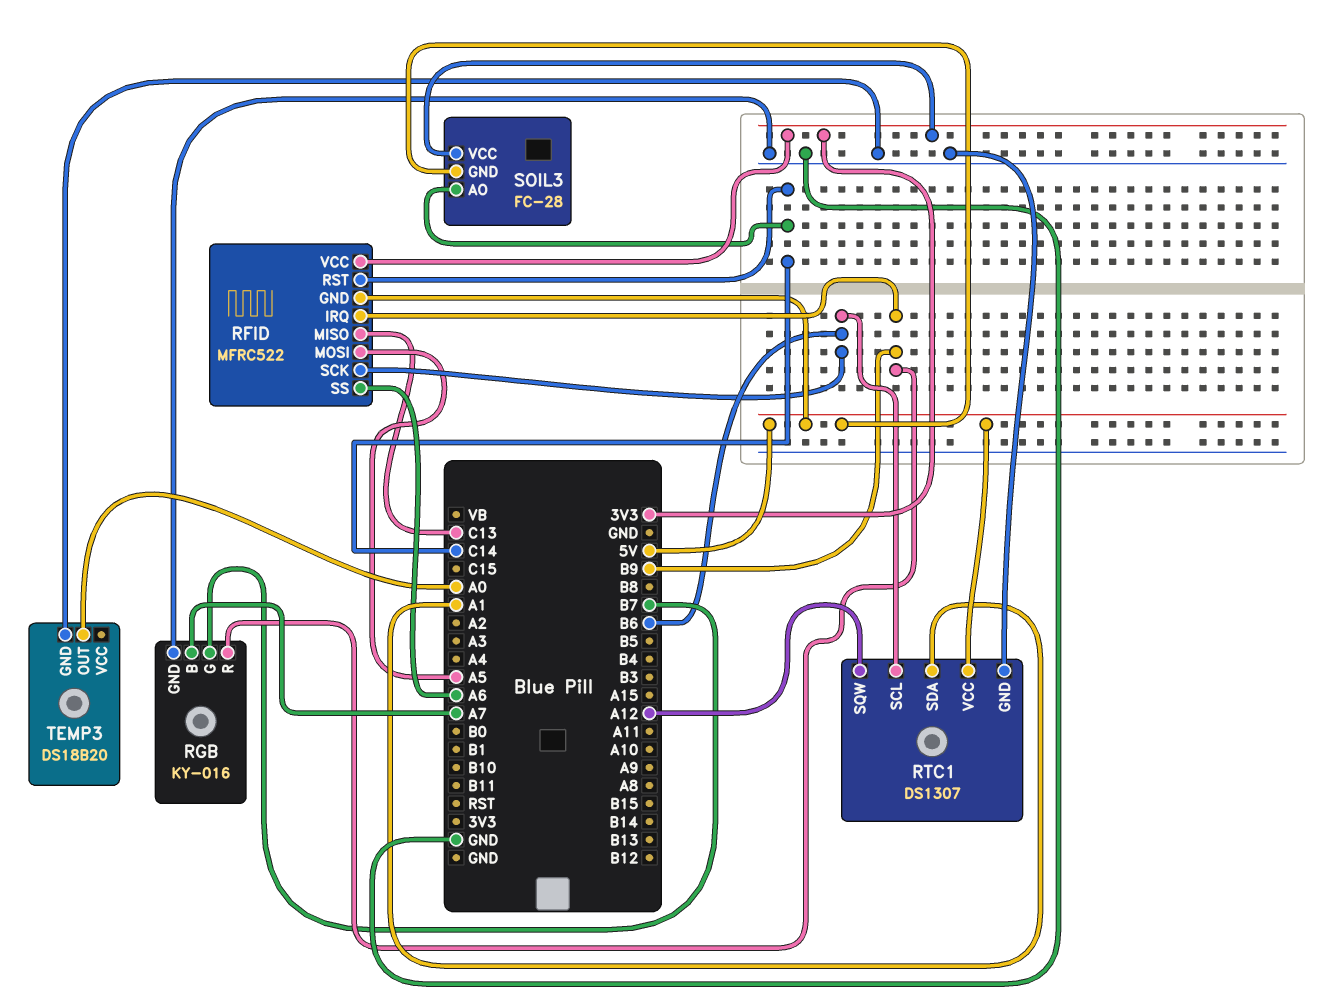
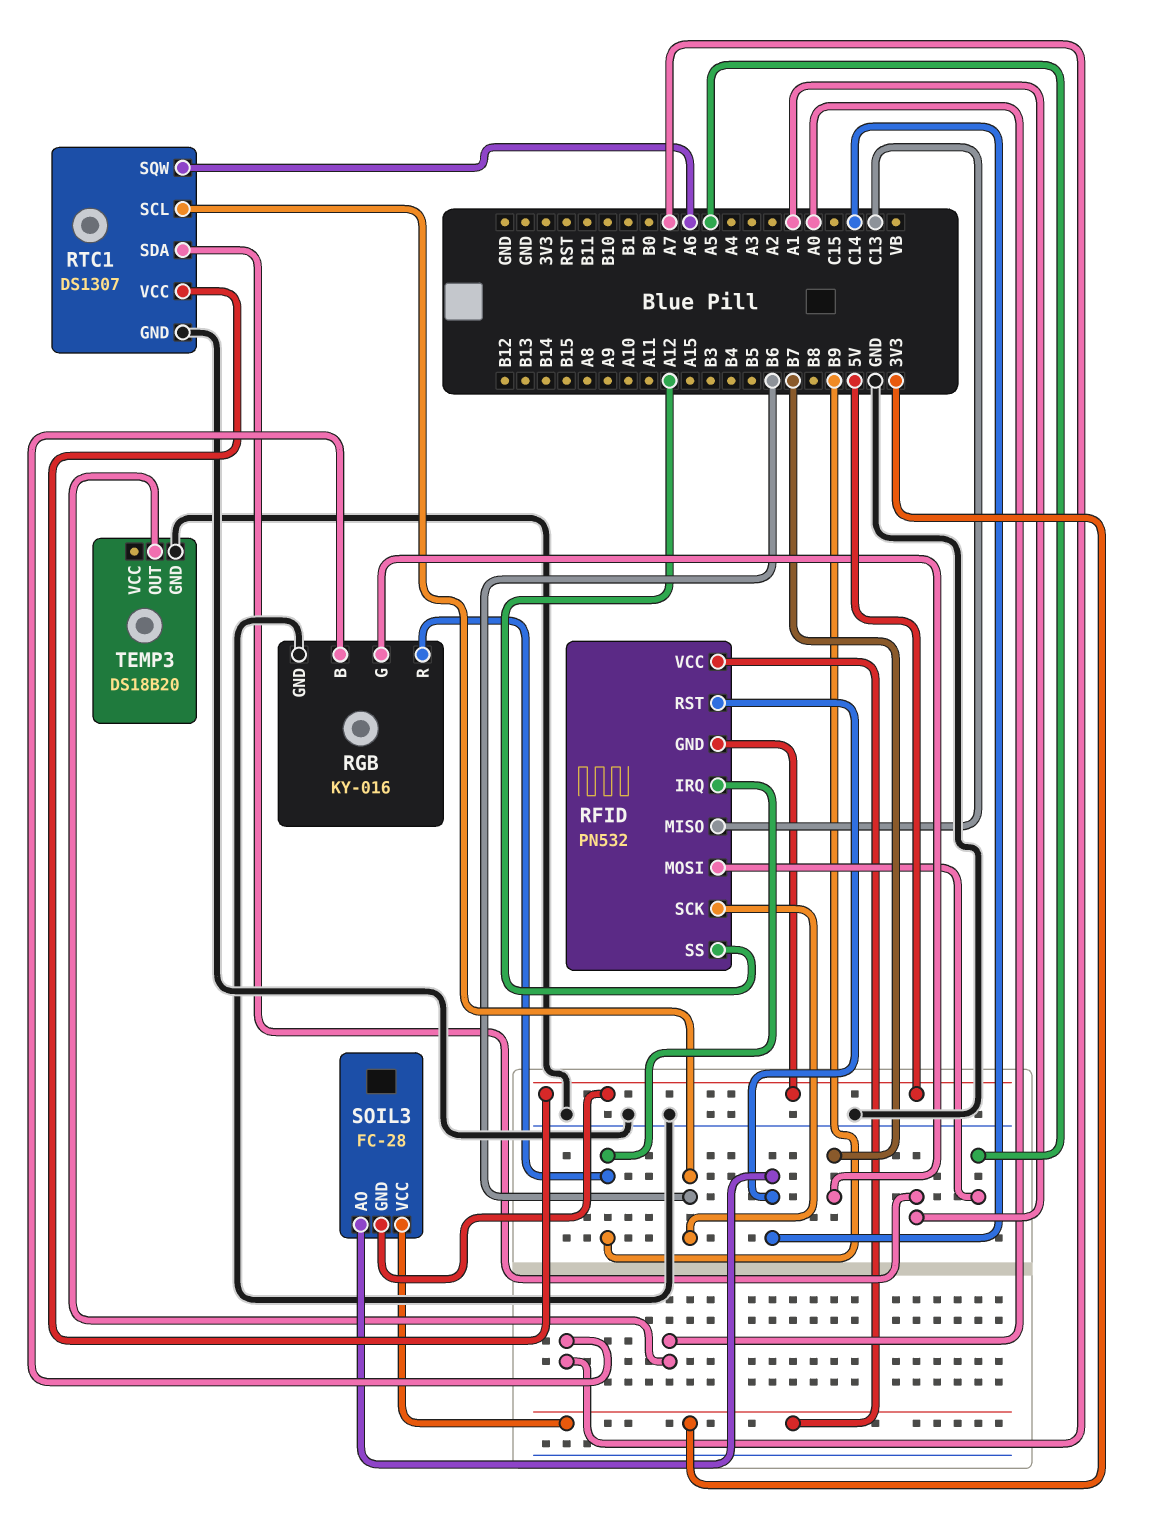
RFID: MFRC522 -> PN532
RFID pin SS: A6 -> A12
RTC1 pin SQW: A12 -> A6

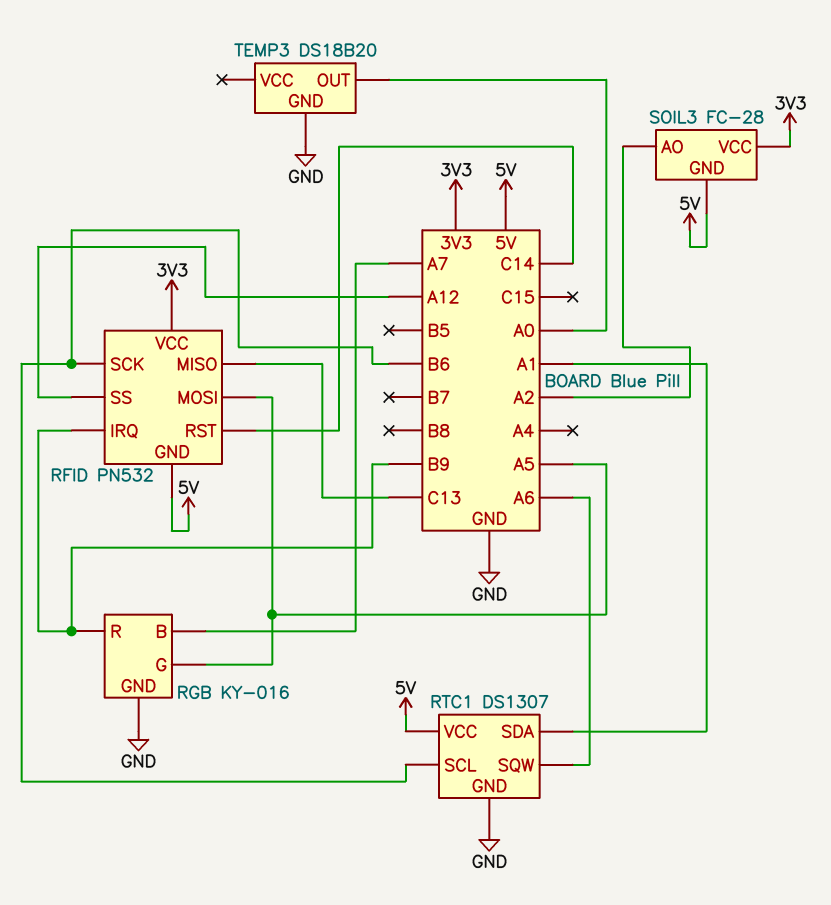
RGB pin G: B7 -> A5
SOIL3 pin AO: C14 -> A2

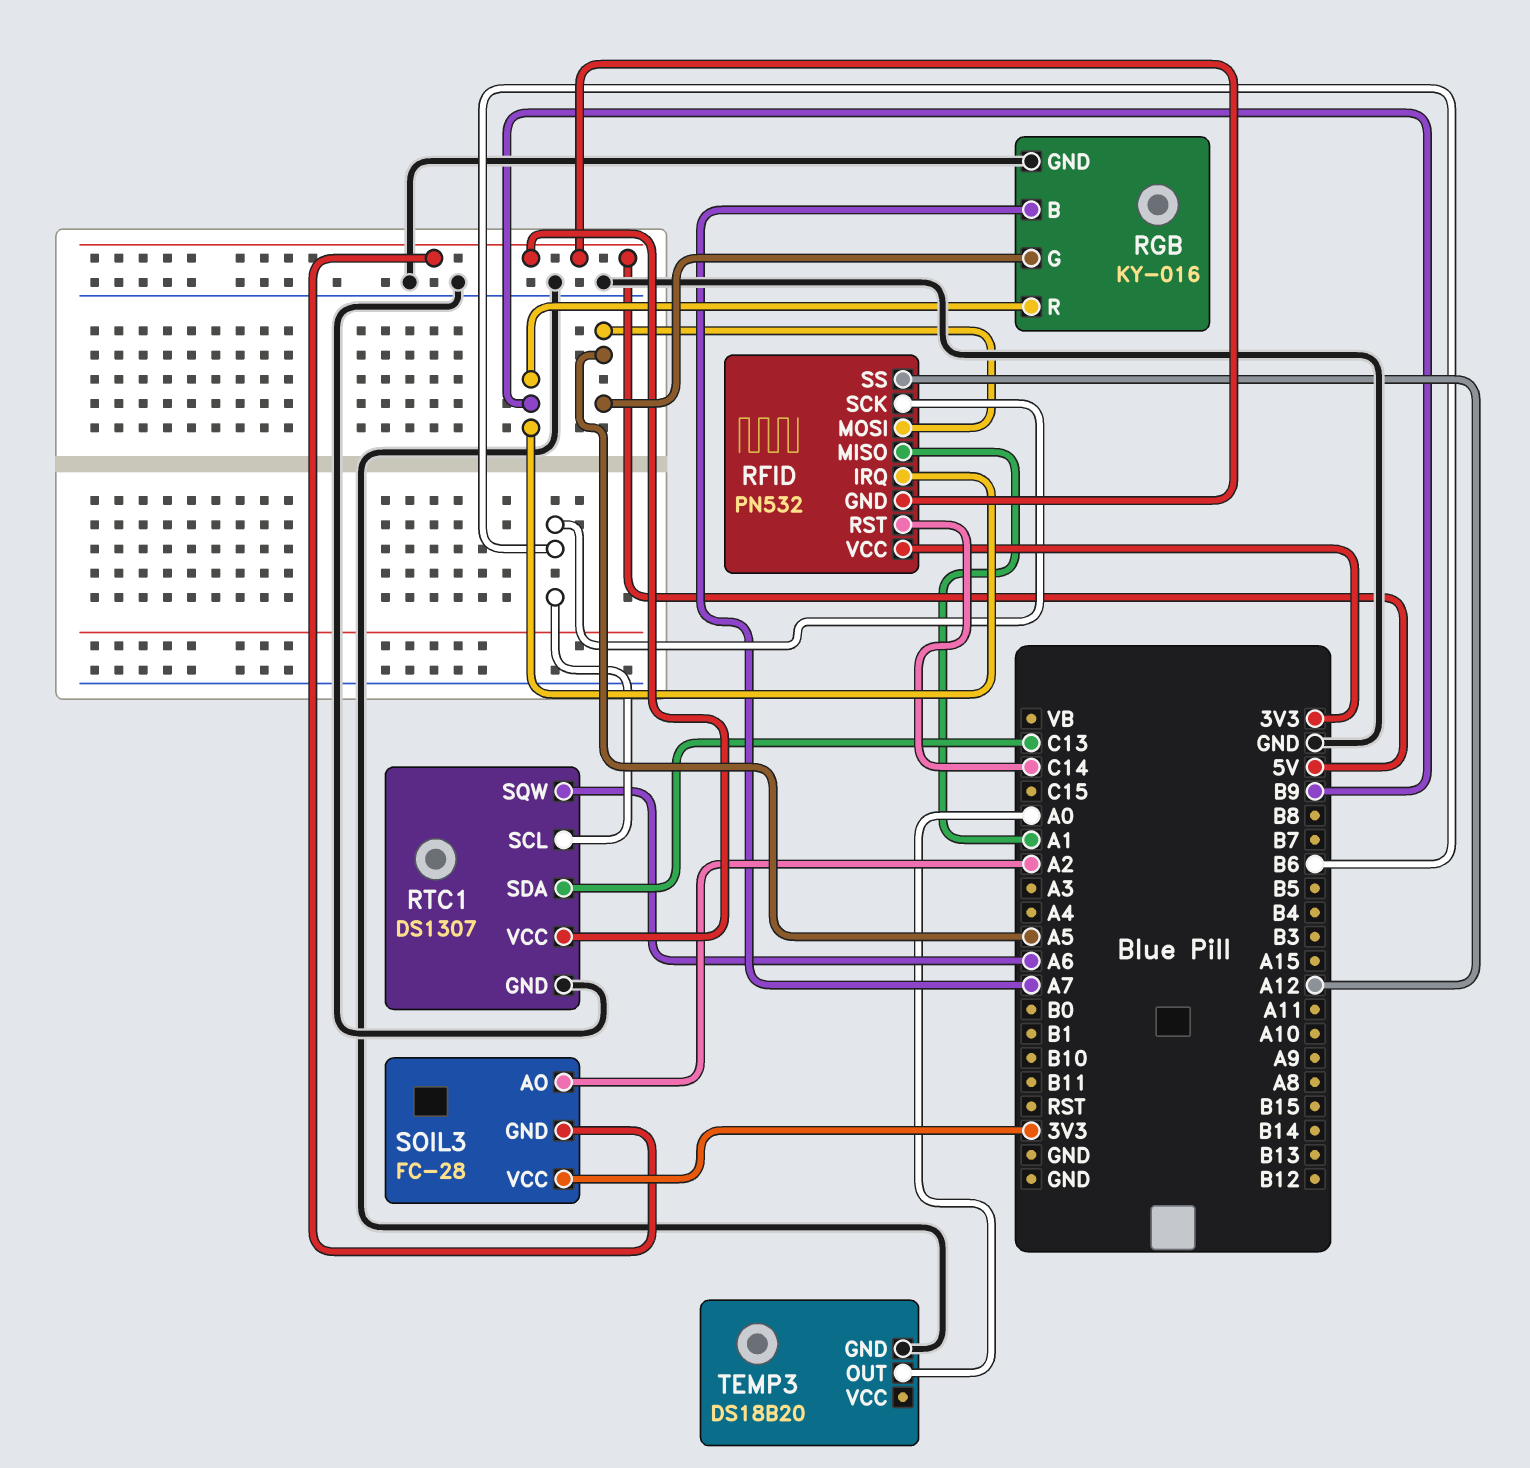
RFID pin MISO: C13 -> A1
RTC1 pin SDA: A1 -> C13

